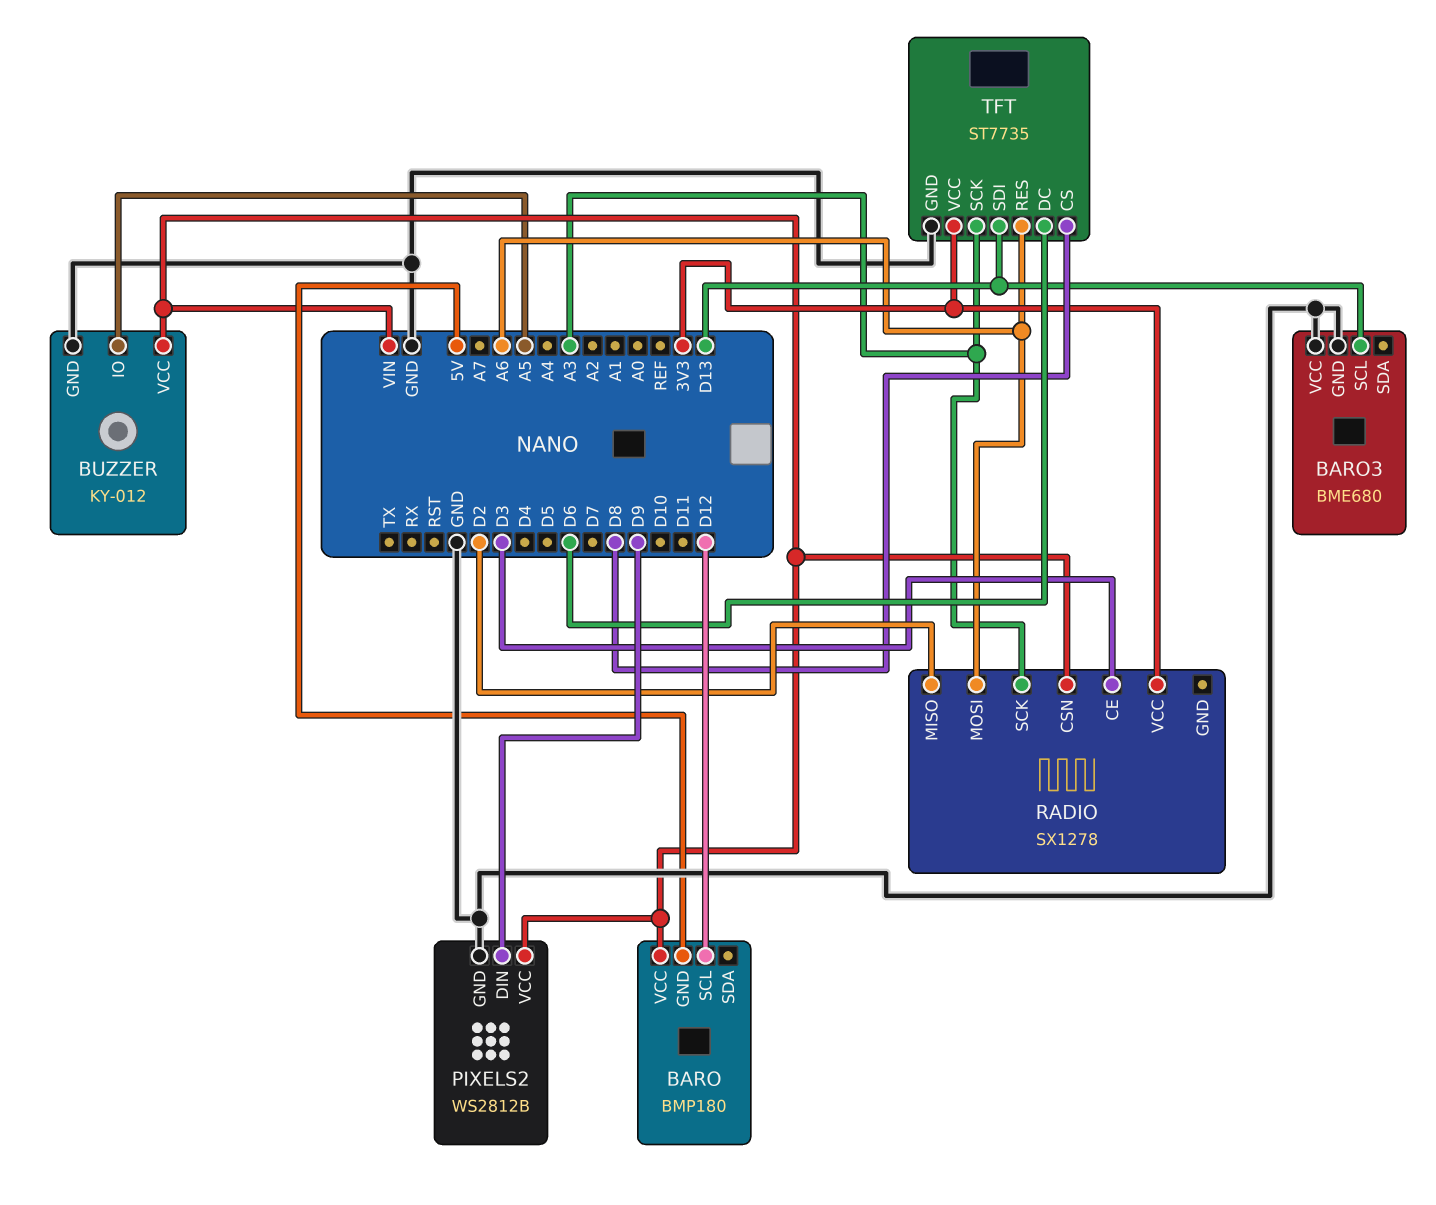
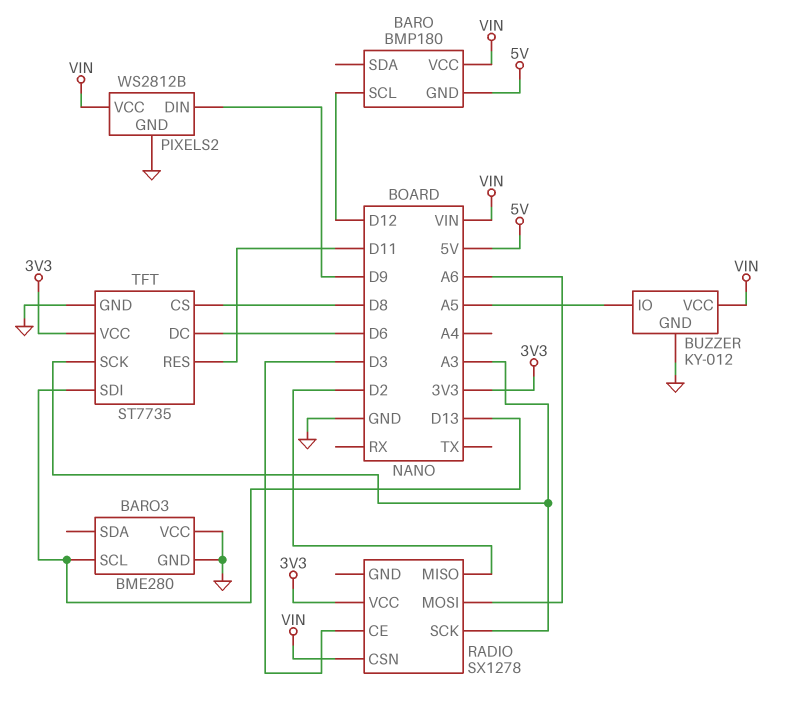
BARO3: BME680 -> BME280
TFT pin RES: A6 -> D11

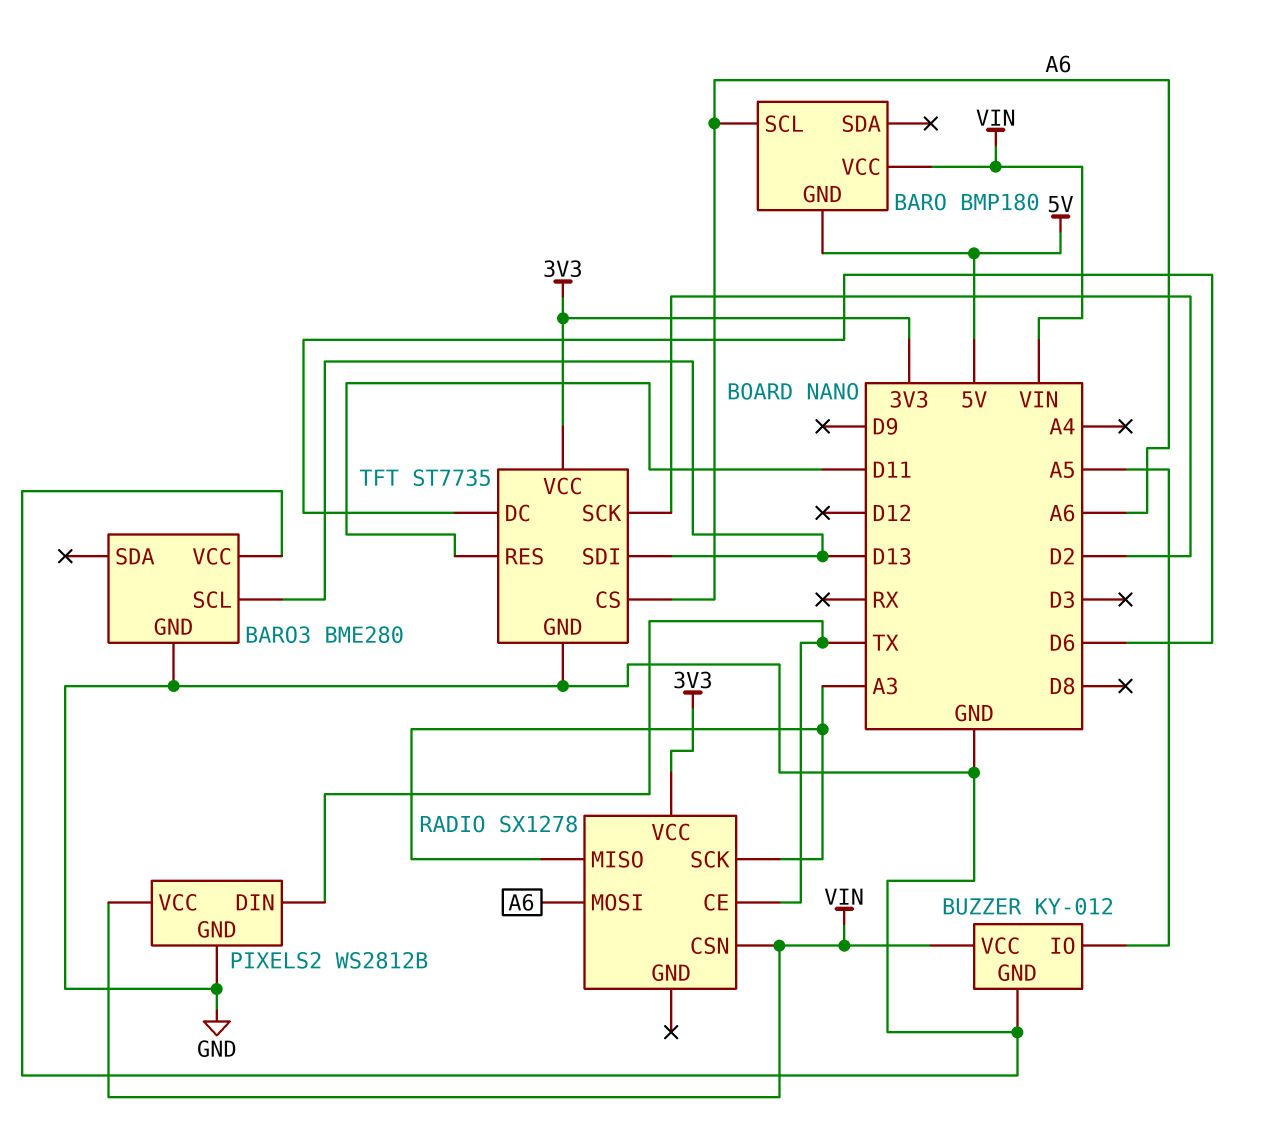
BARO pin SCL: D12 -> A6
PIXELS2 pin DIN: D9 -> TX
RADIO pin CE: D3 -> TX
RADIO pin MISO: D2 -> A3
TFT pin CS: D8 -> A6
TFT pin SCK: A3 -> D2

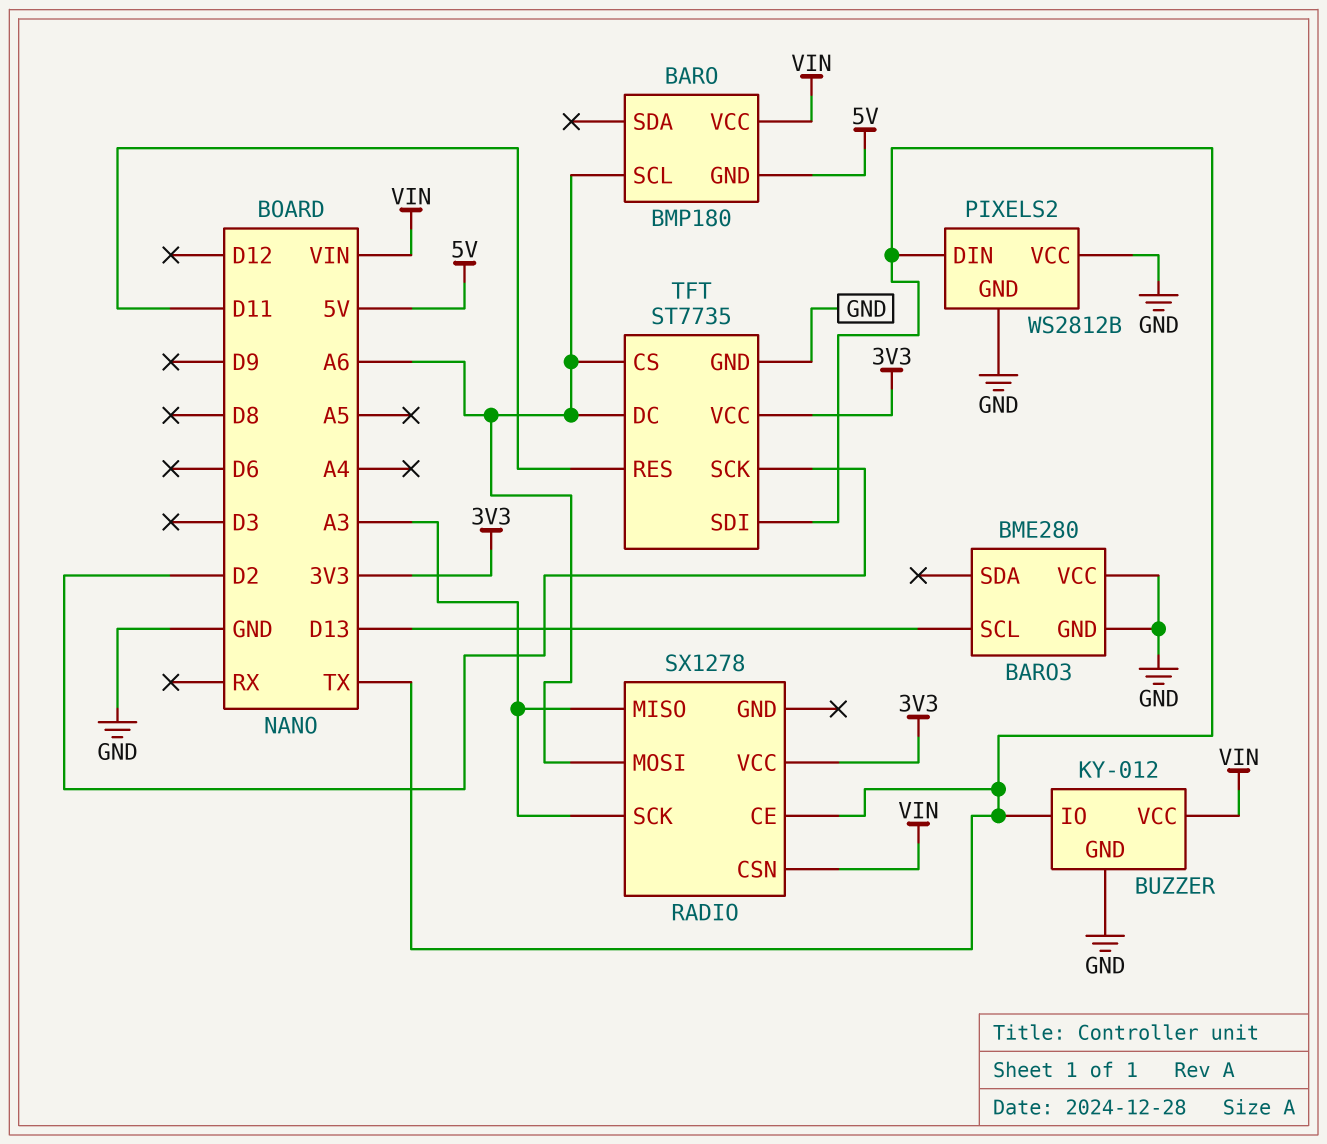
BUZZER pin IO: A5 -> TX
PIXELS2 pin VCC: VIN -> GND
TFT pin DC: D6 -> A6
TFT pin SDI: D13 -> TX

